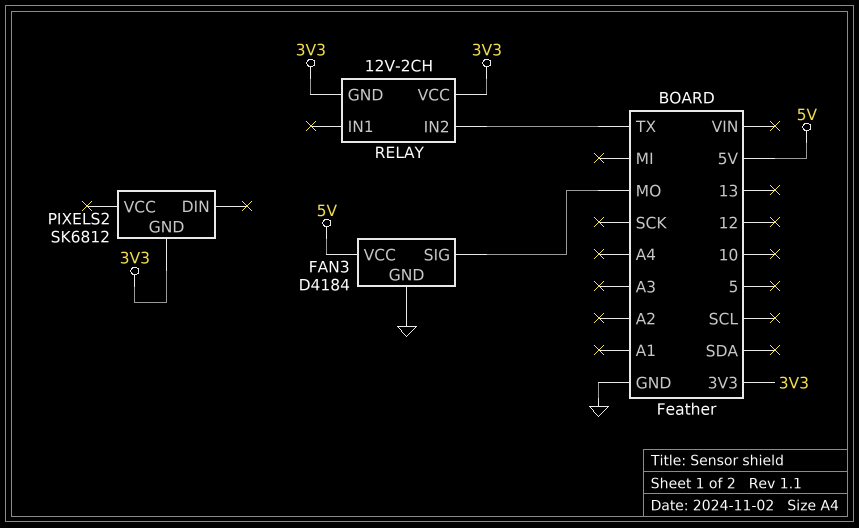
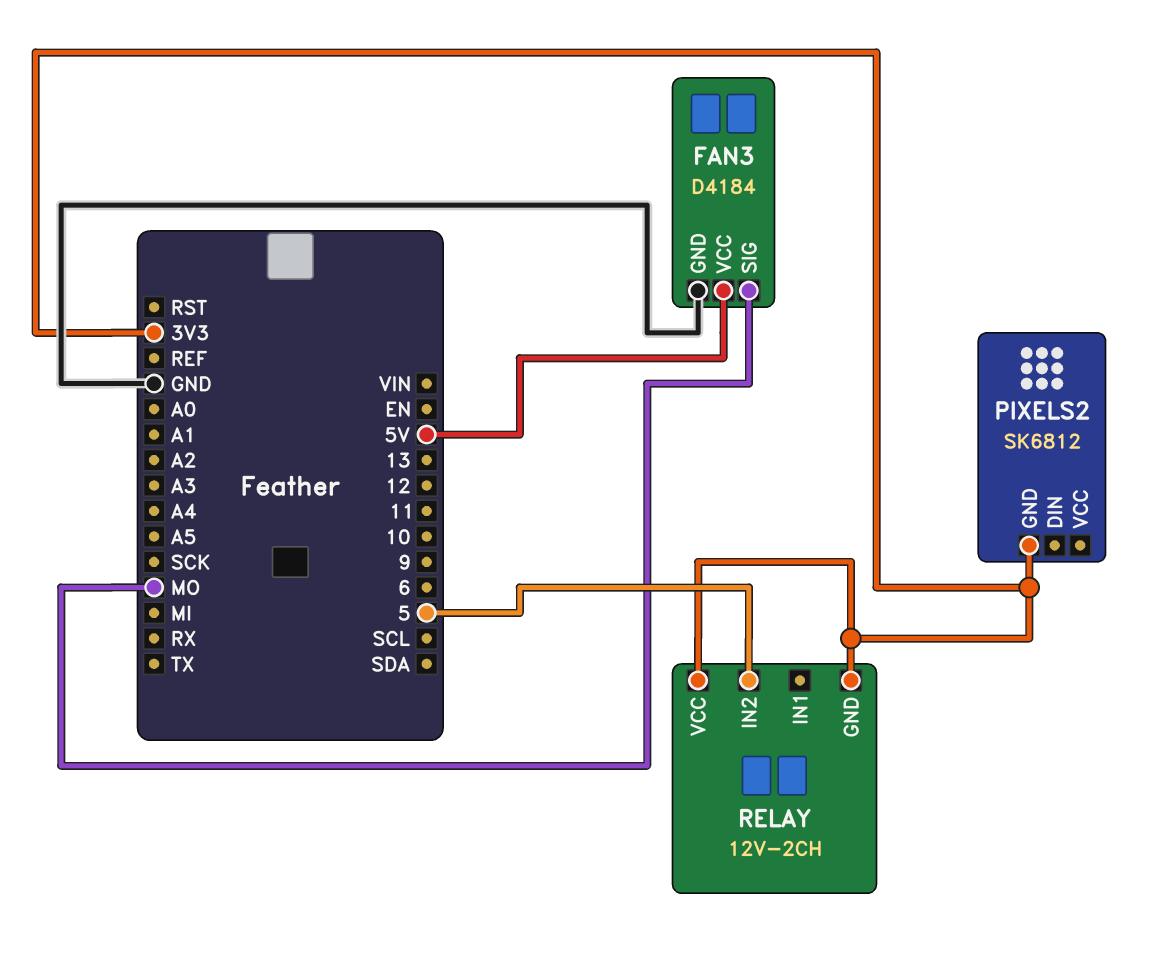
RELAY pin IN2: TX -> 5

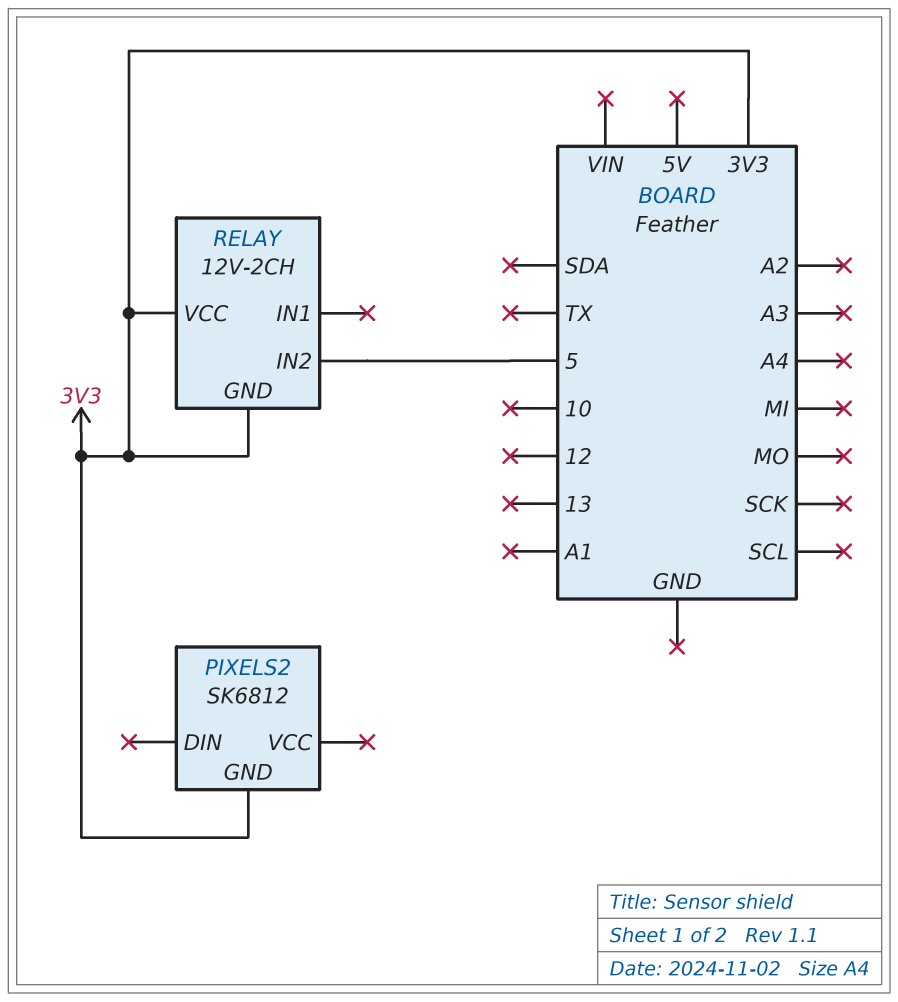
FAN3: D4184 -> none
FAN3 pin GND: GND -> none
FAN3 pin SIG: MO -> none
FAN3 pin VCC: 5V -> none

